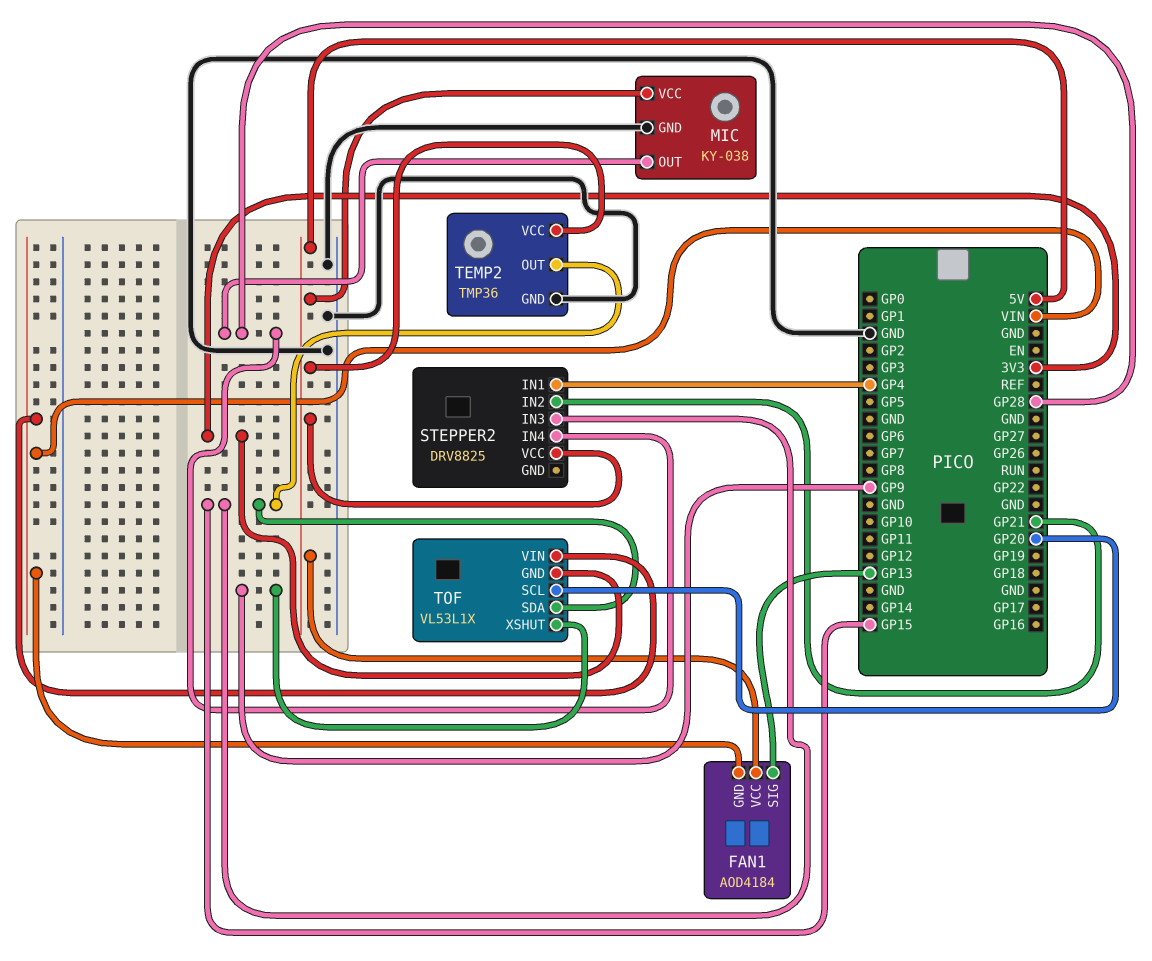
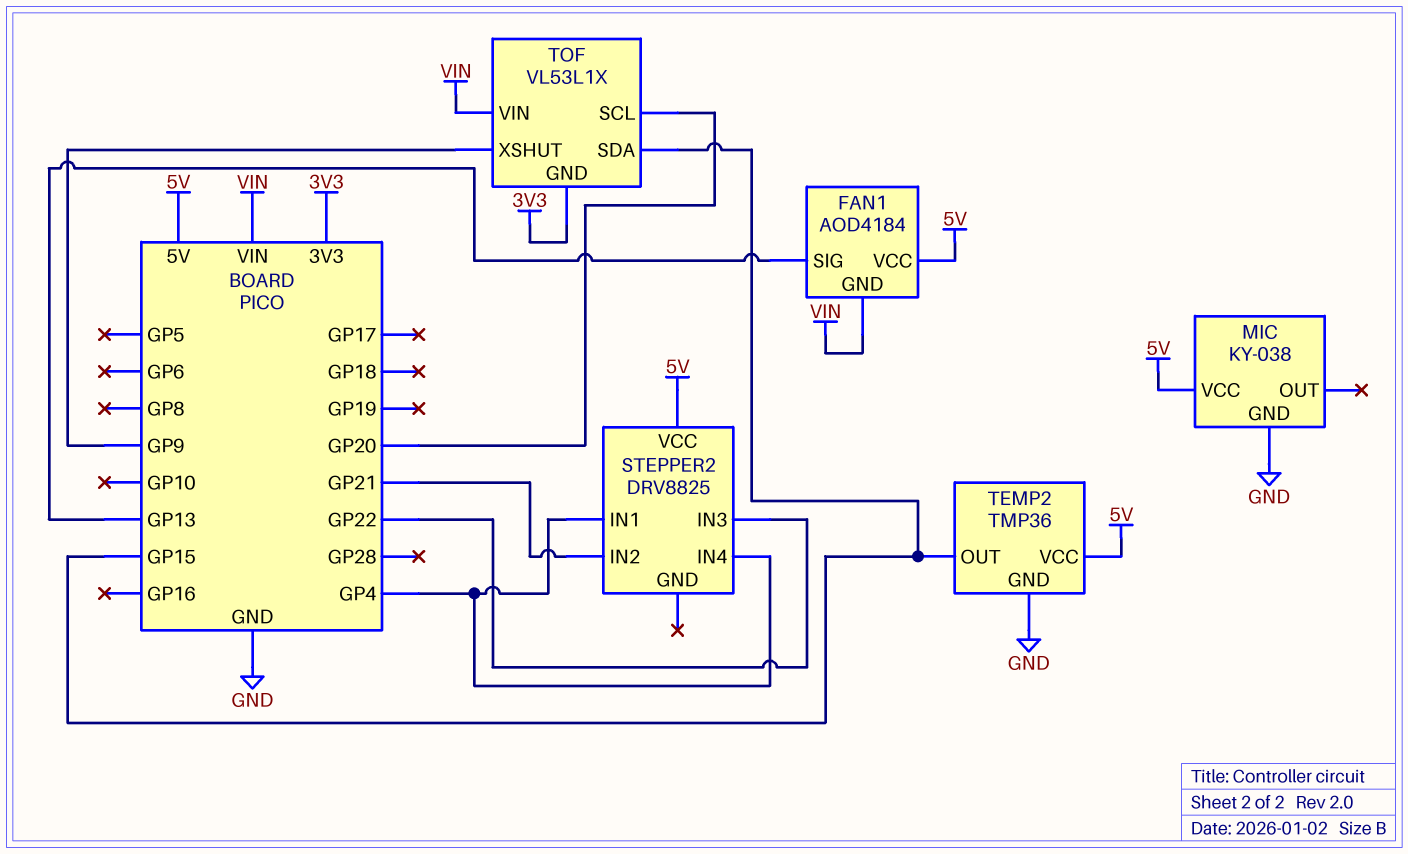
MIC pin OUT: GP28 -> none
STEPPER2 pin IN3: GP15 -> GP22
STEPPER2 pin IN4: GP28 -> GP4

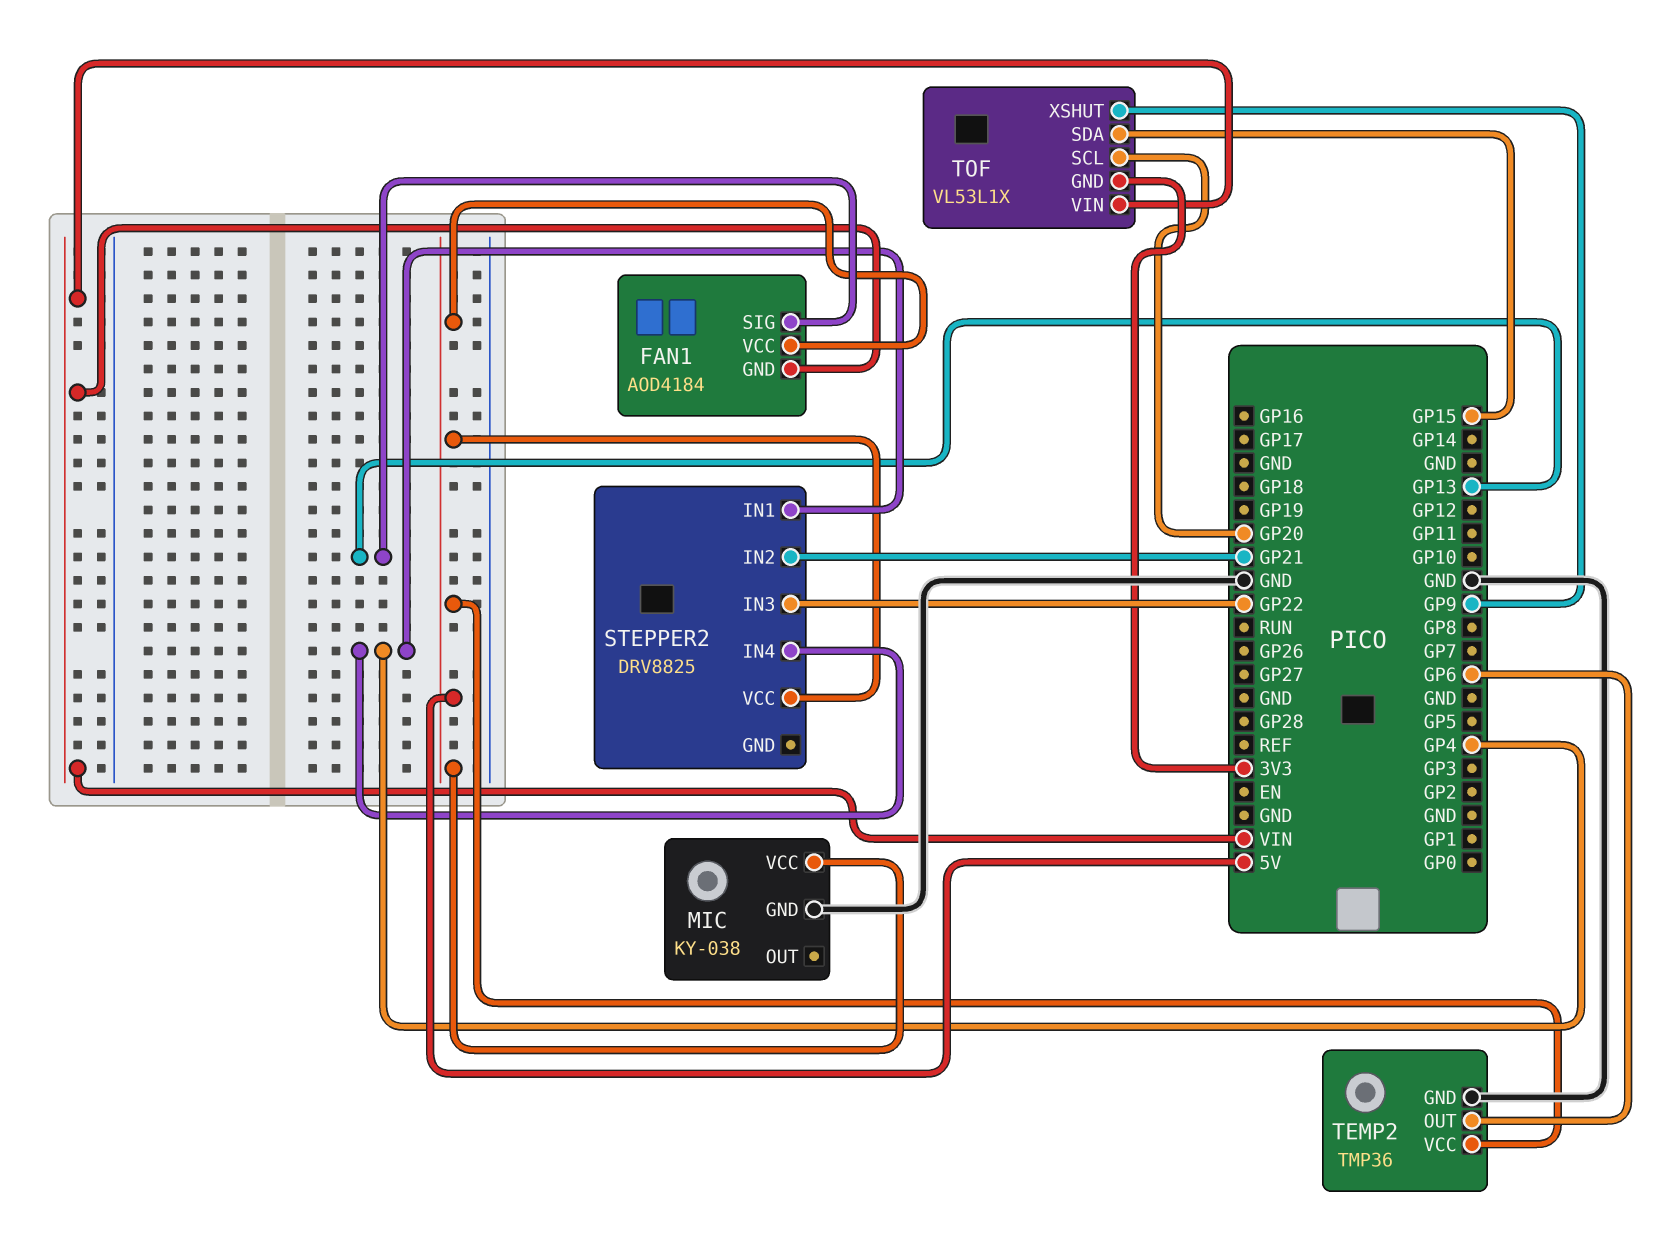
TEMP2 pin OUT: GP15 -> GP6

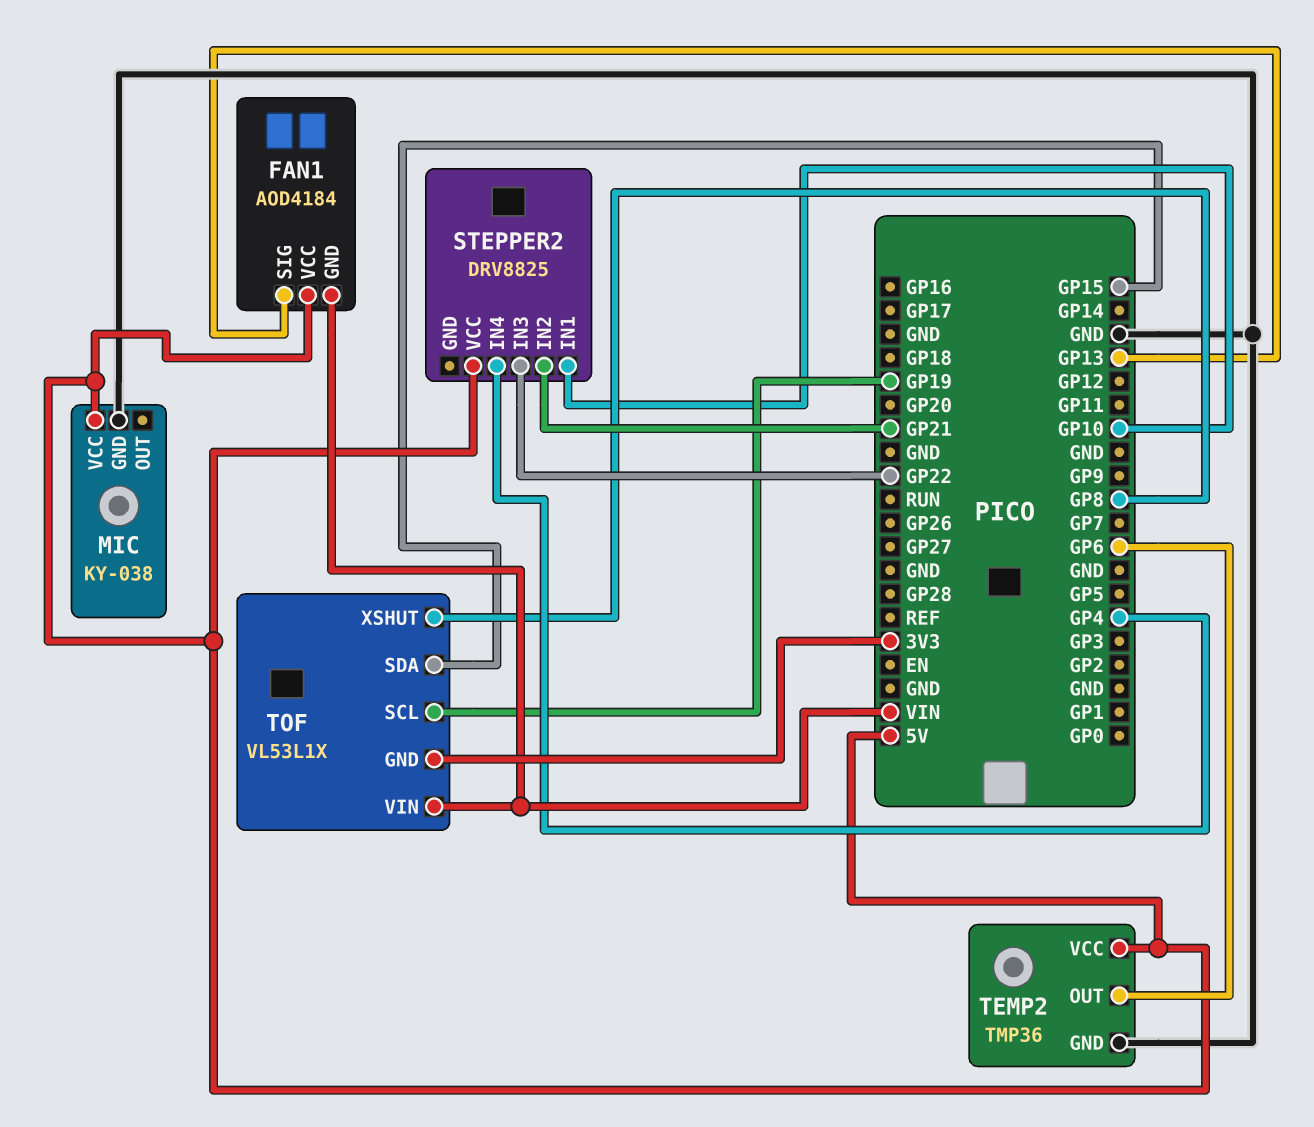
STEPPER2 pin IN1: GP4 -> GP10
TOF pin SCL: GP20 -> GP19
TOF pin XSHUT: GP9 -> GP8

